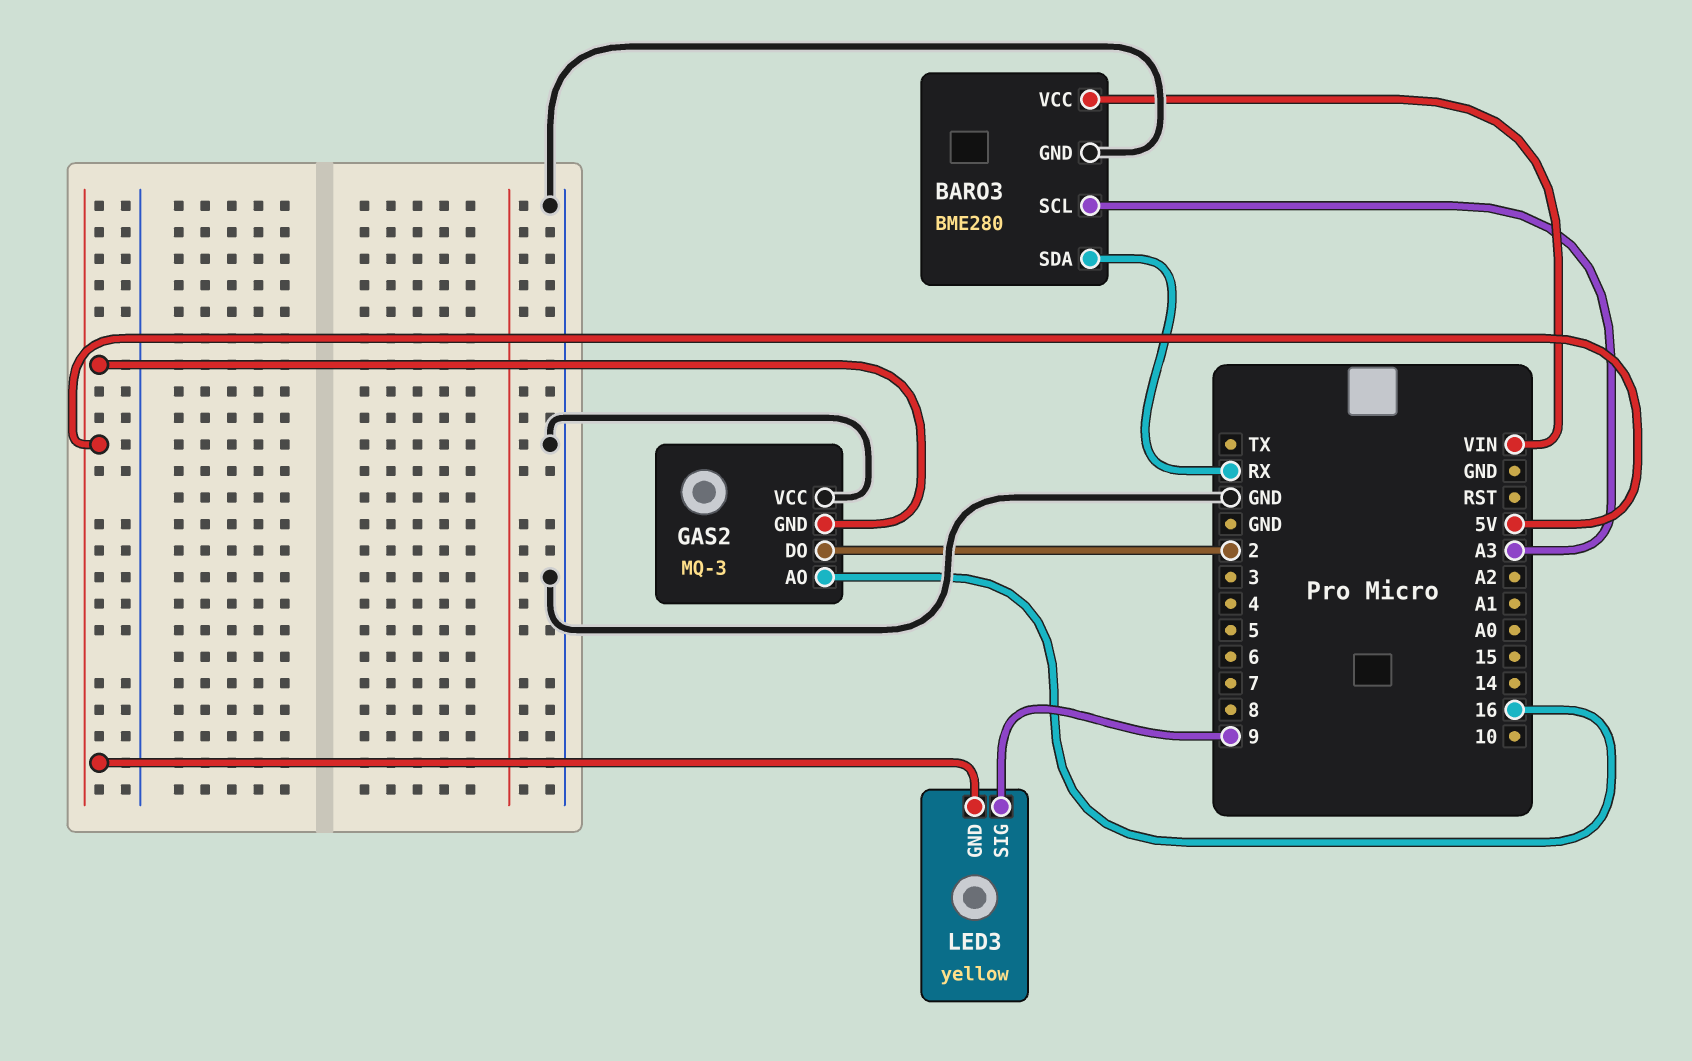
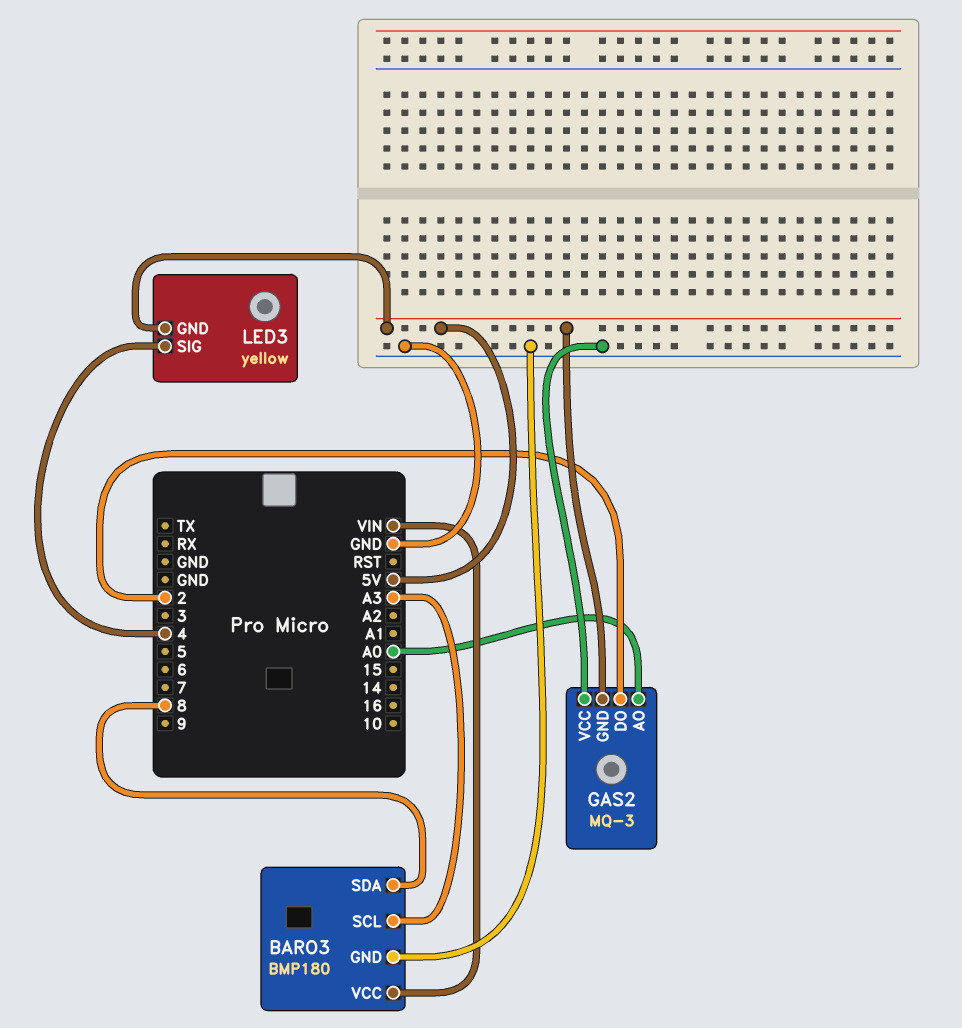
BARO3: BME280 -> BMP180
BARO3 pin SDA: RX -> 8
GAS2 pin AO: 16 -> A0
LED3 pin SIG: 9 -> 4

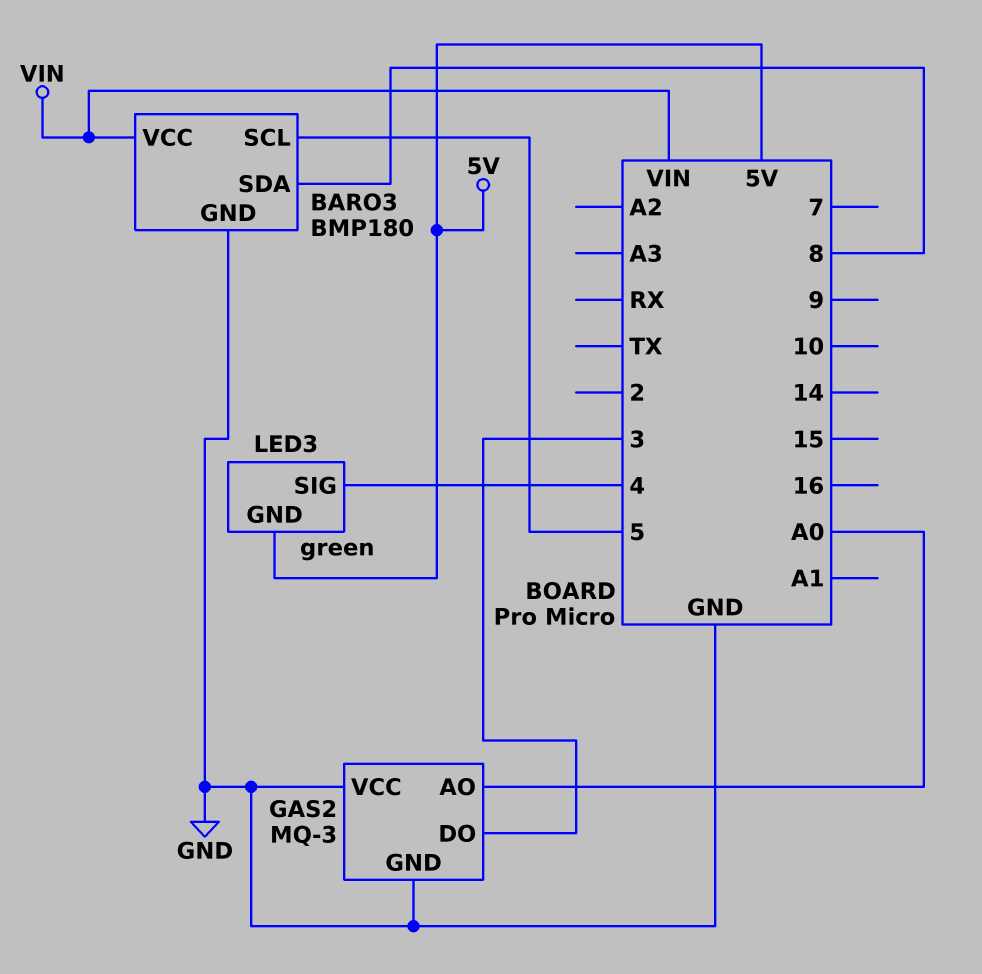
BARO3 pin SCL: A3 -> 5
GAS2 pin DO: 2 -> 3
GAS2 pin GND: 5V -> GND
LED3: yellow -> green

